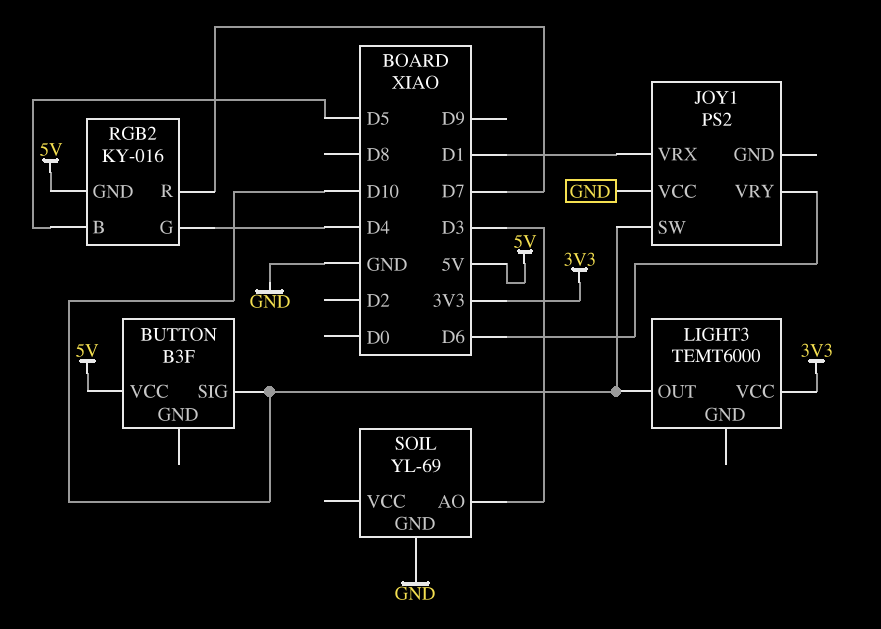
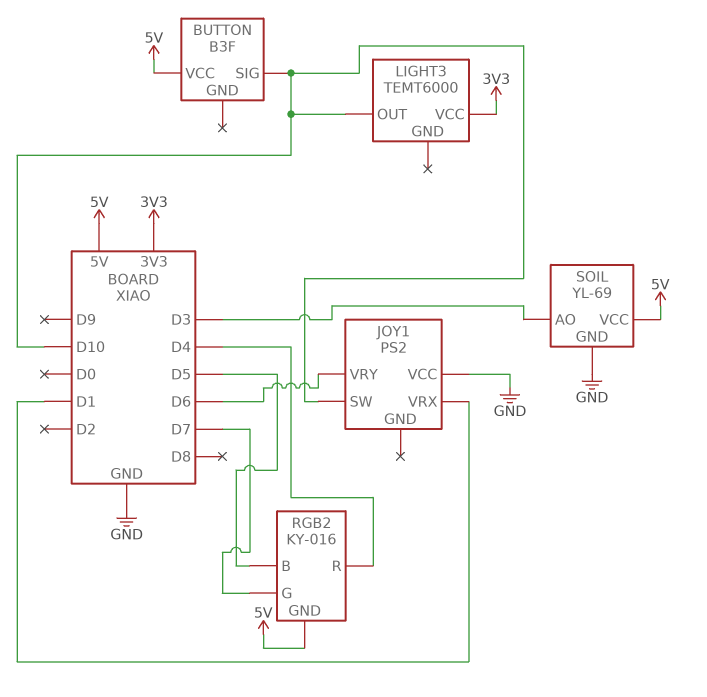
RGB2 pin G: D4 -> D7
RGB2 pin R: D7 -> D4
SOIL pin VCC: none -> 5V

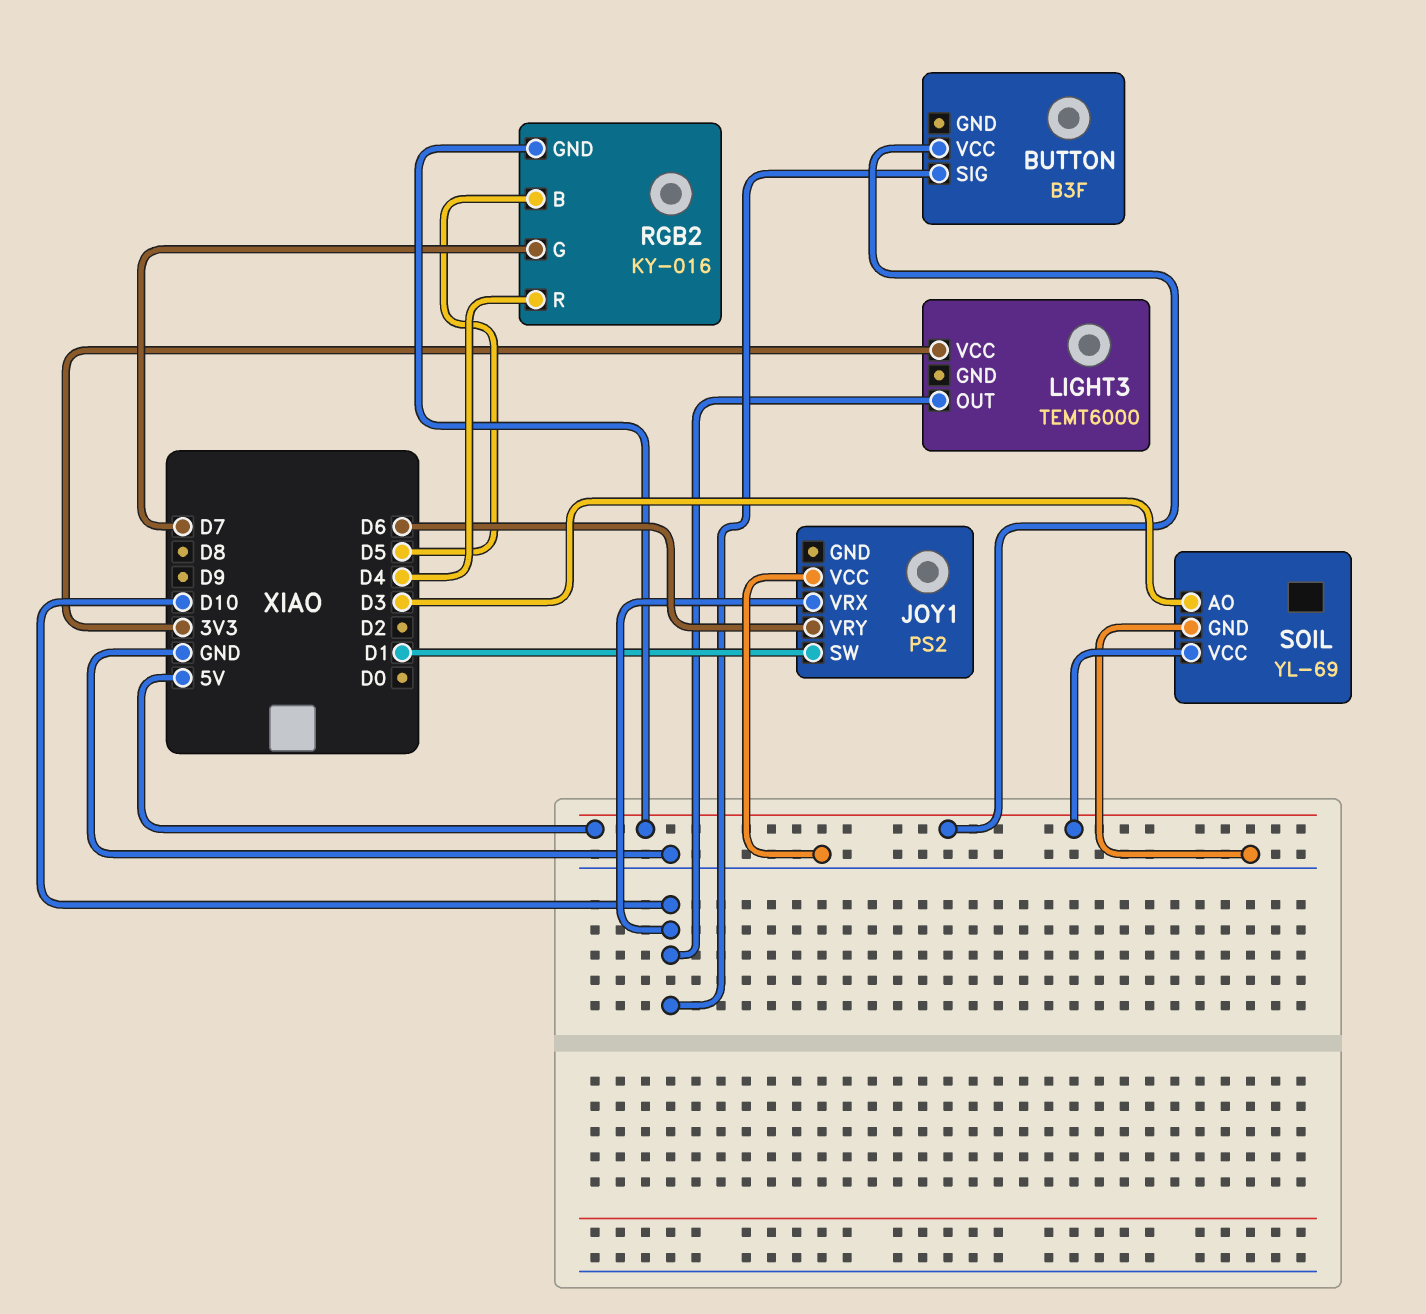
JOY1 pin SW: D10 -> D1
JOY1 pin VRX: D1 -> D10

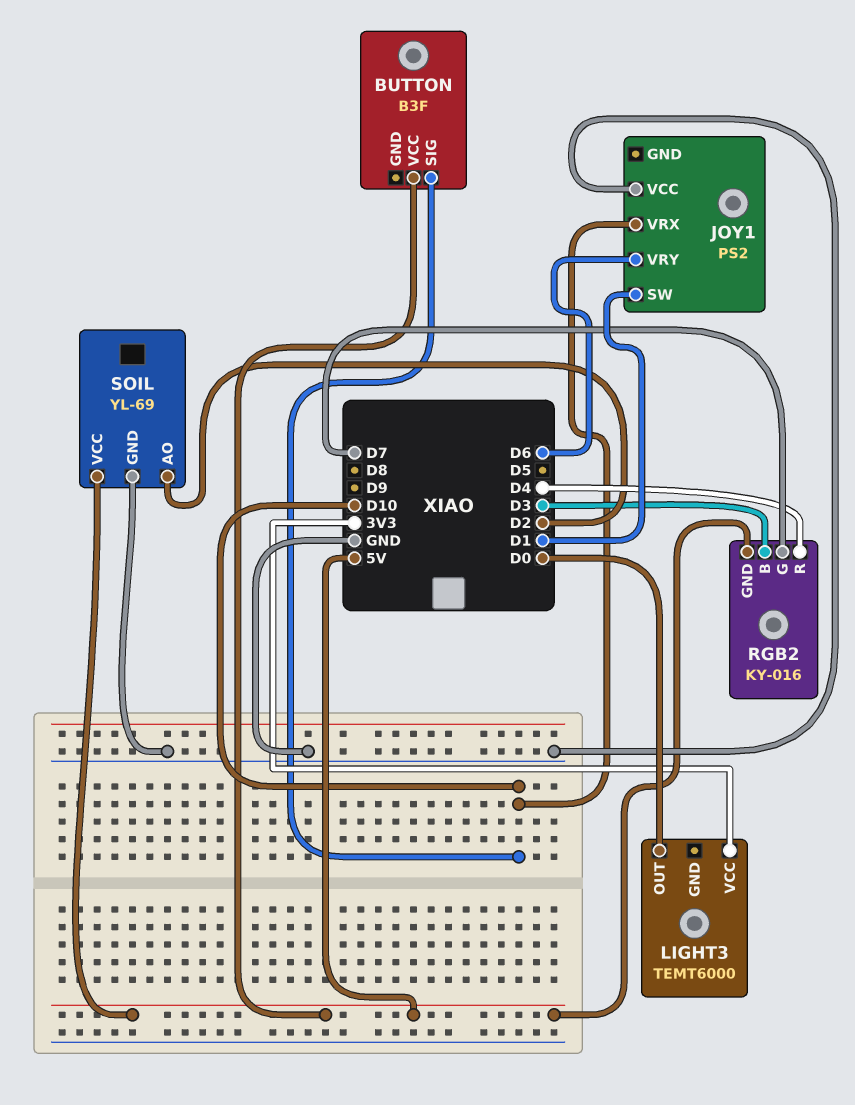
LIGHT3 pin OUT: D10 -> D0
RGB2 pin B: D5 -> D3
SOIL pin AO: D3 -> D2

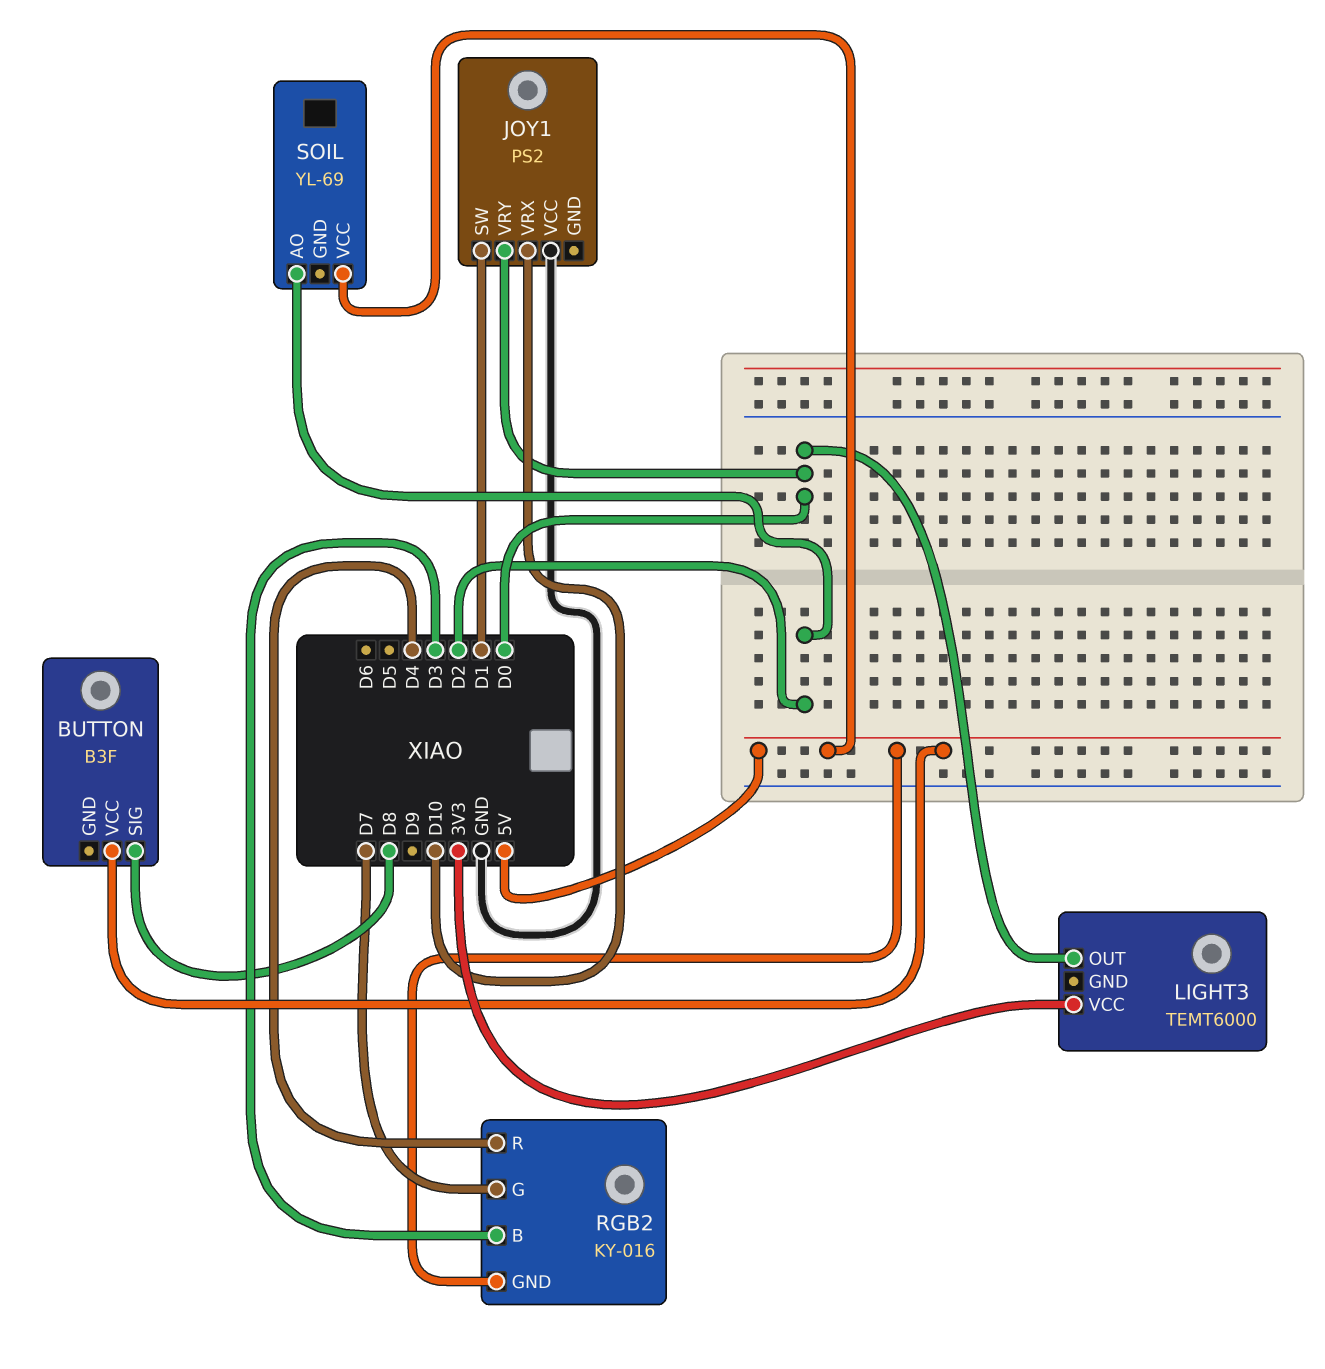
BUTTON pin SIG: D10 -> D8
JOY1 pin VRY: D6 -> D0
SOIL pin GND: GND -> none

